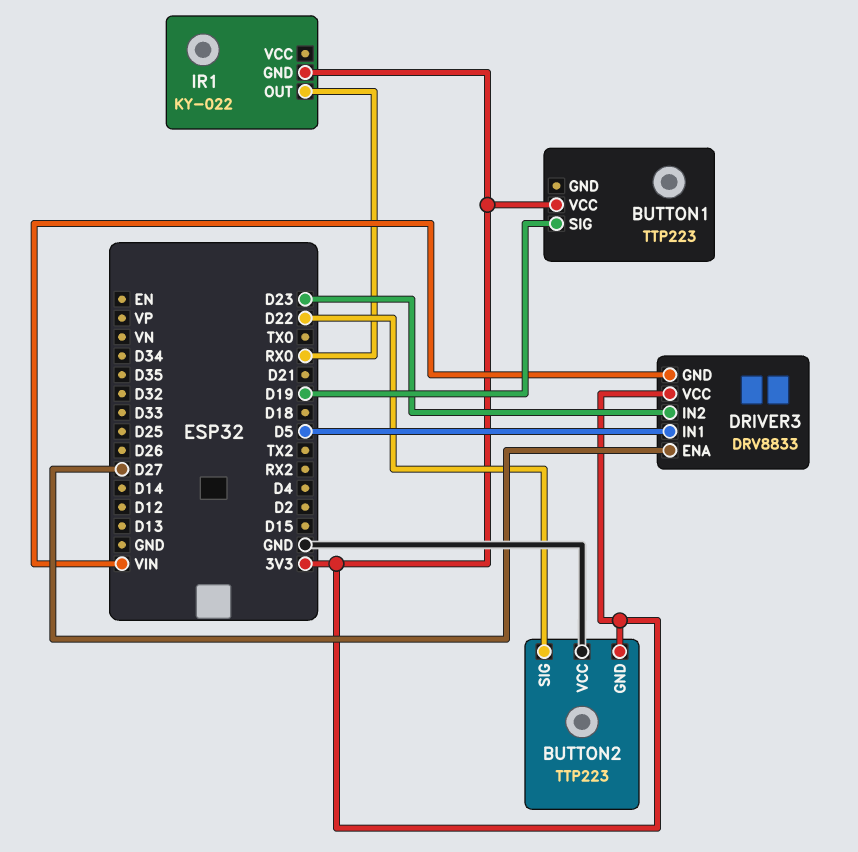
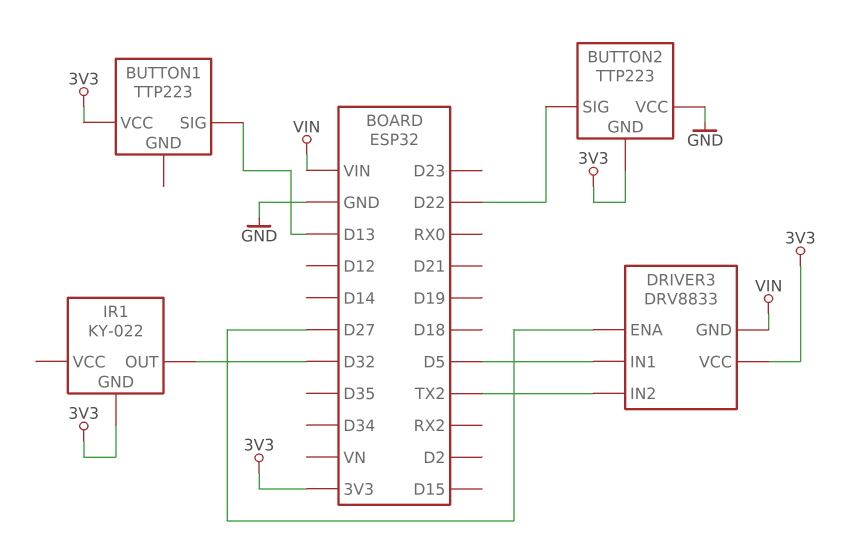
BUTTON1 pin SIG: D19 -> D13
DRIVER3 pin IN2: D23 -> TX2
IR1 pin OUT: RX0 -> D32

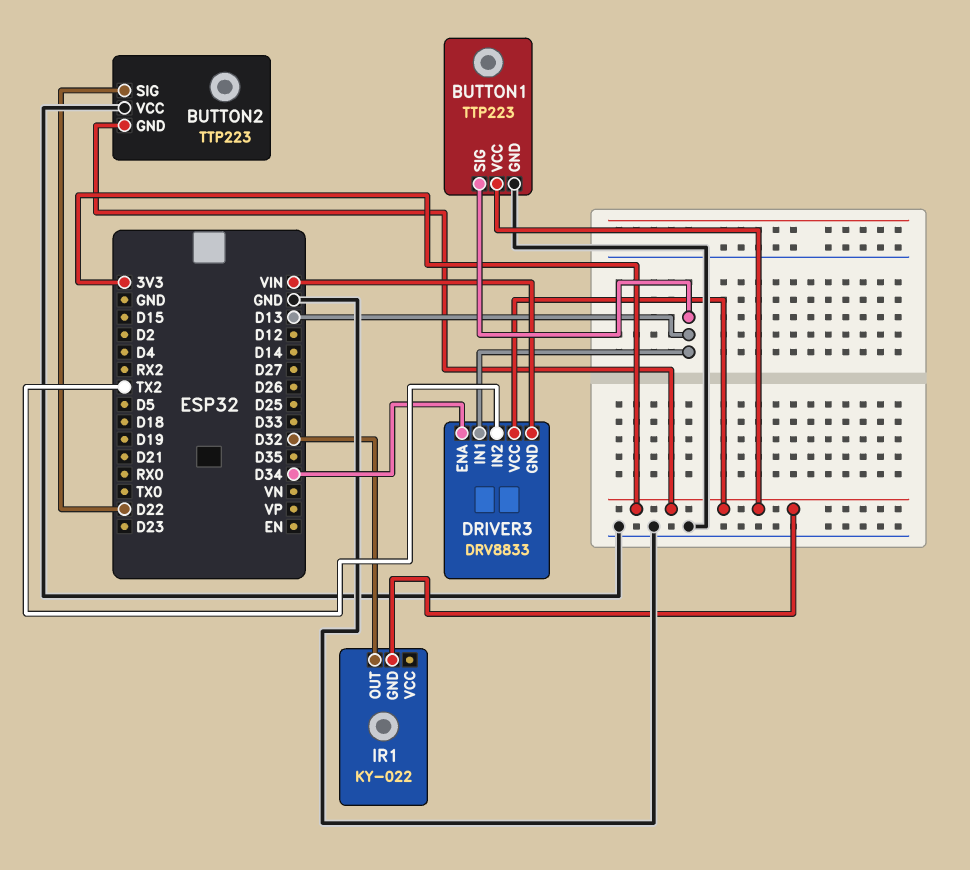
BUTTON1 pin GND: none -> GND
DRIVER3 pin ENA: D27 -> D34
DRIVER3 pin IN1: D5 -> D13

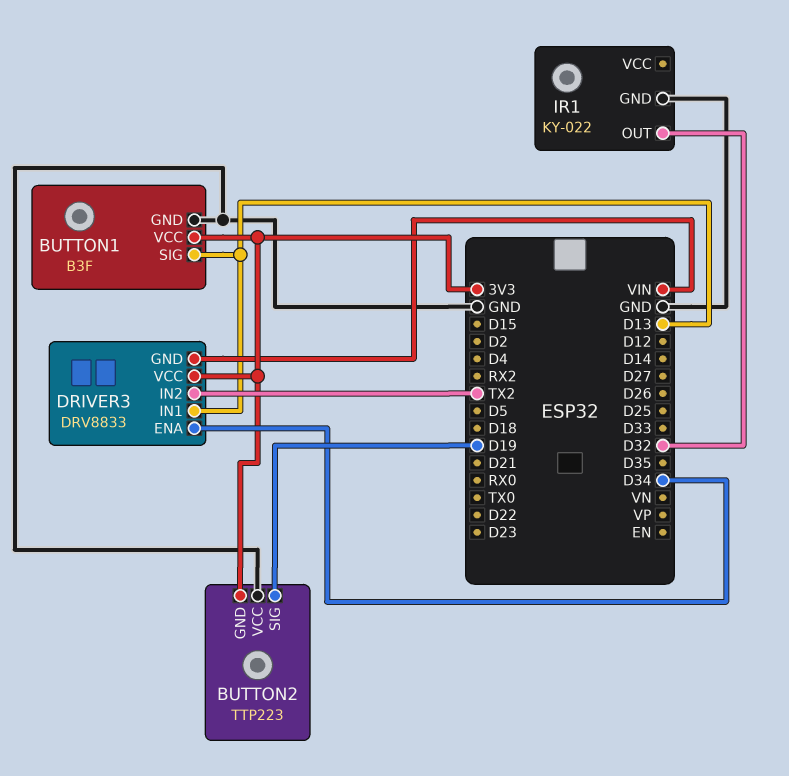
BUTTON1: TTP223 -> B3F
BUTTON2 pin SIG: D22 -> D19
IR1 pin GND: 3V3 -> GND

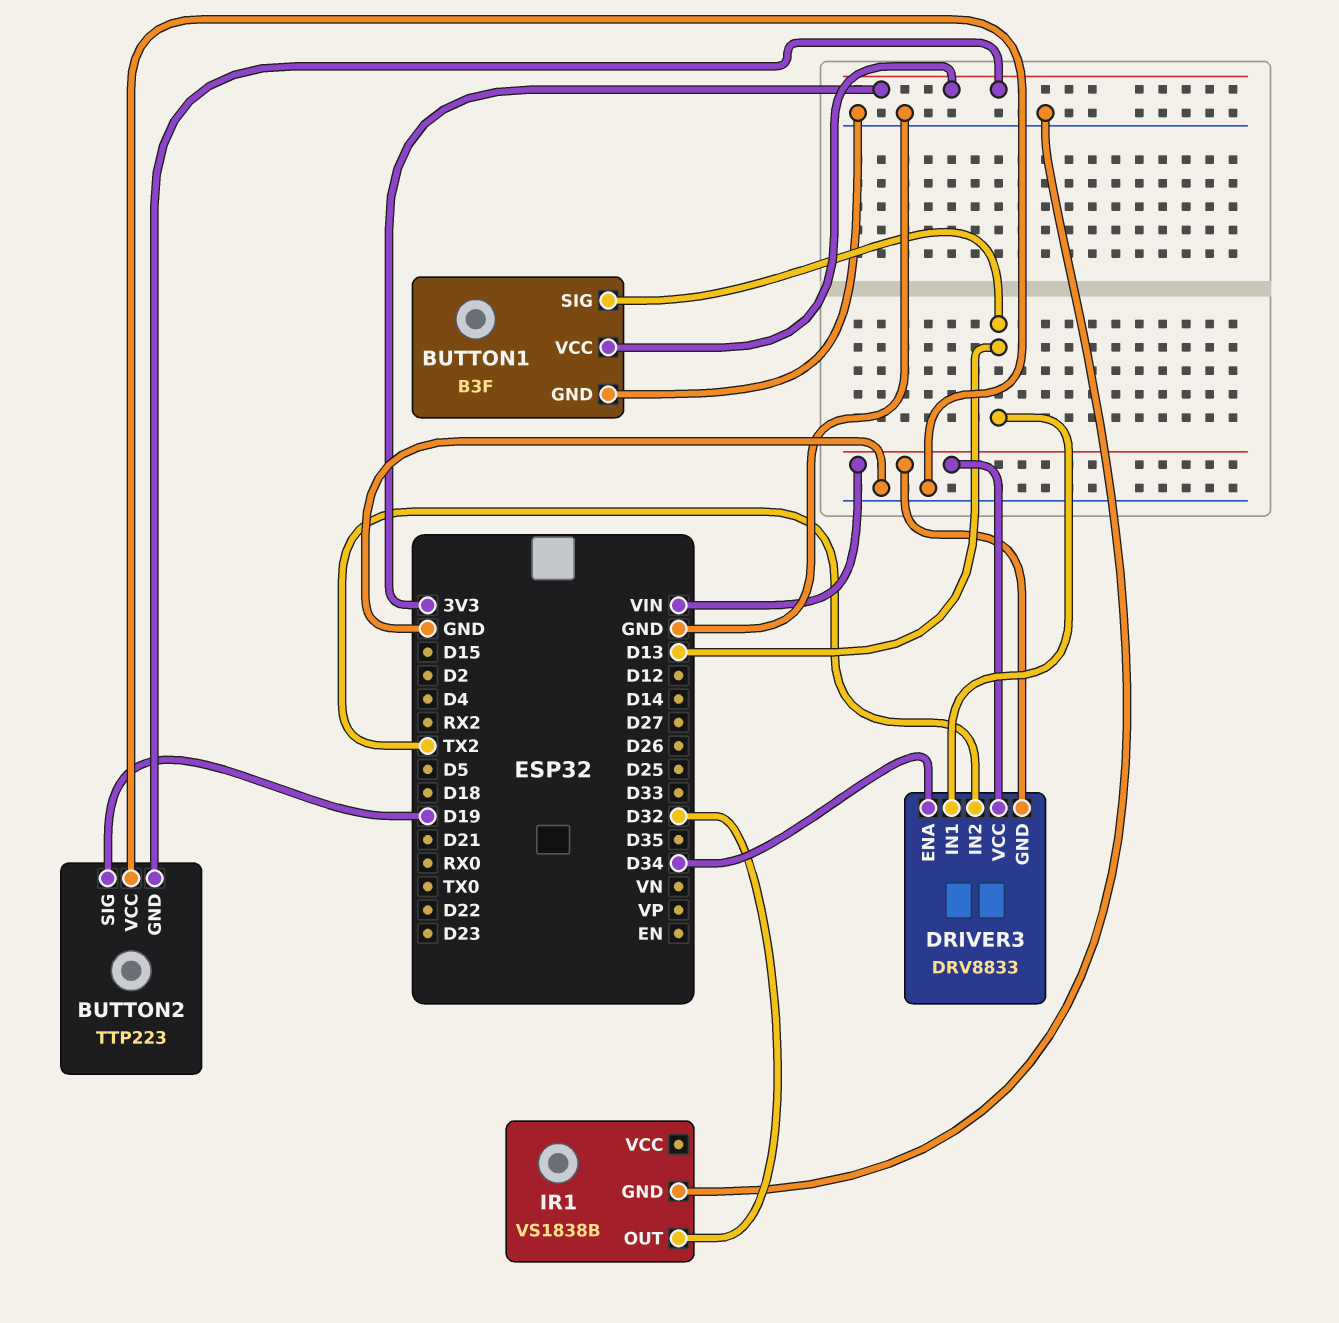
DRIVER3 pin VCC: 3V3 -> VIN
IR1: KY-022 -> VS1838B

